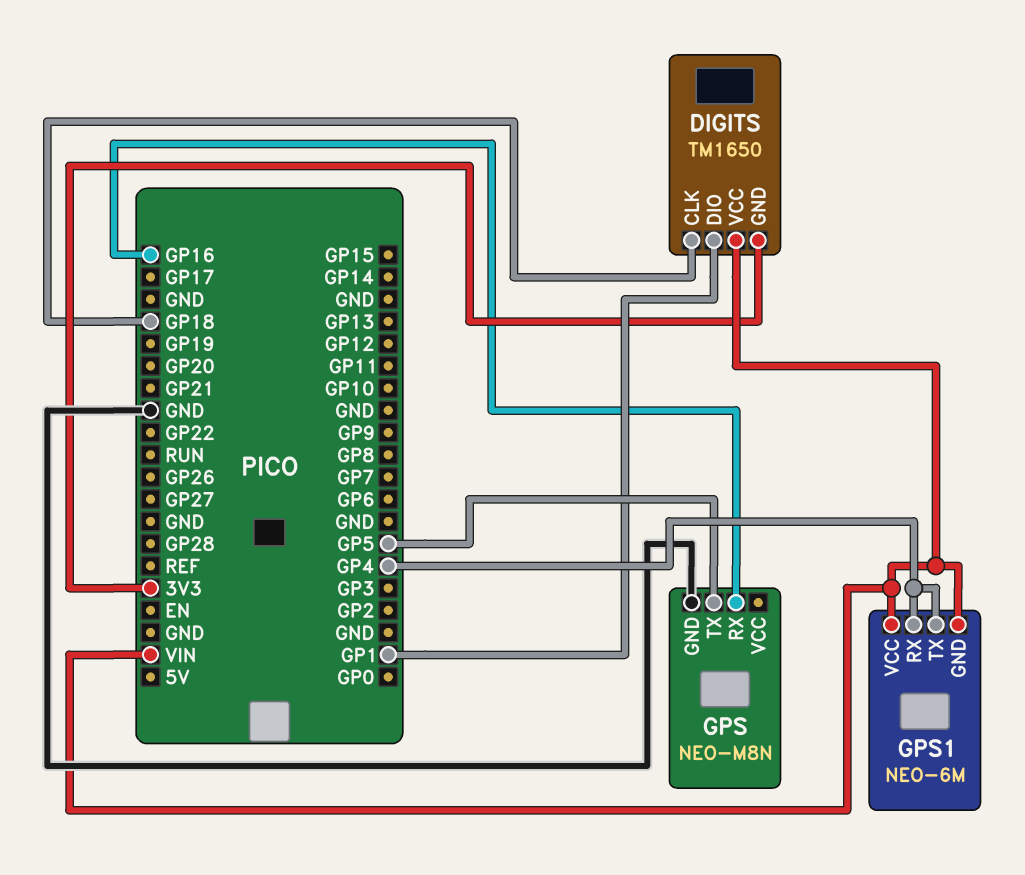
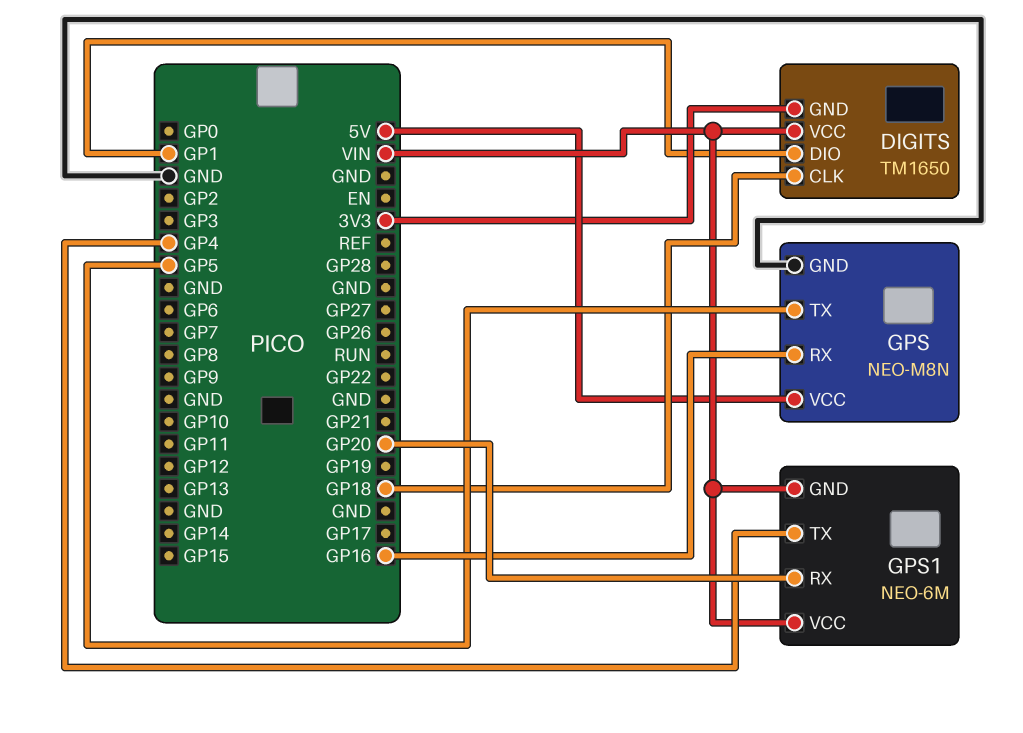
GPS pin VCC: none -> 5V
GPS1 pin RX: GP4 -> GP20

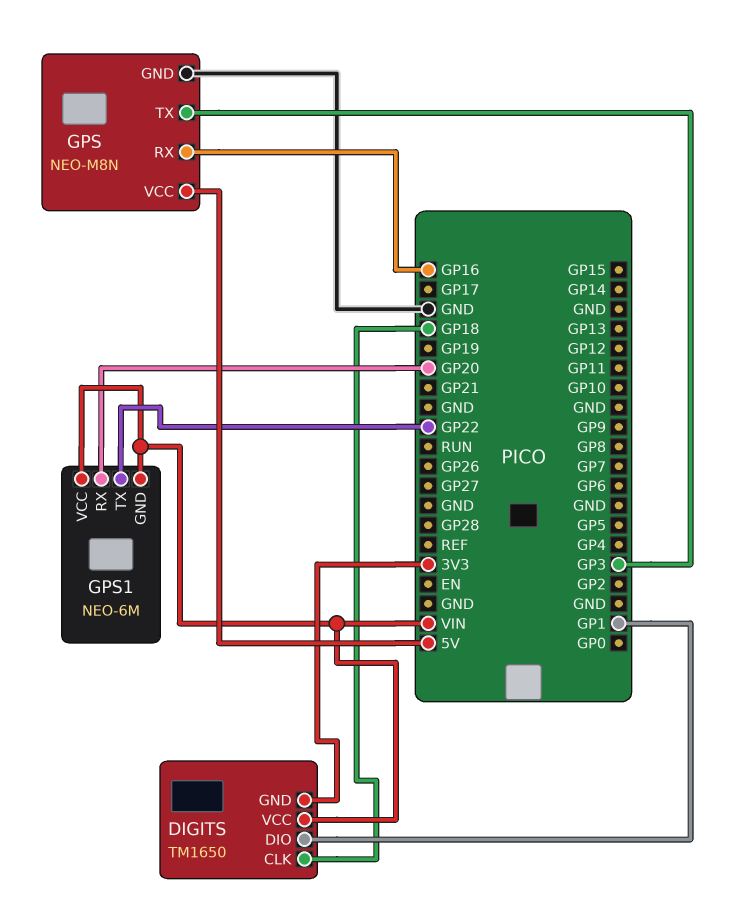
GPS pin TX: GP5 -> GP3
GPS1 pin TX: GP4 -> GP22

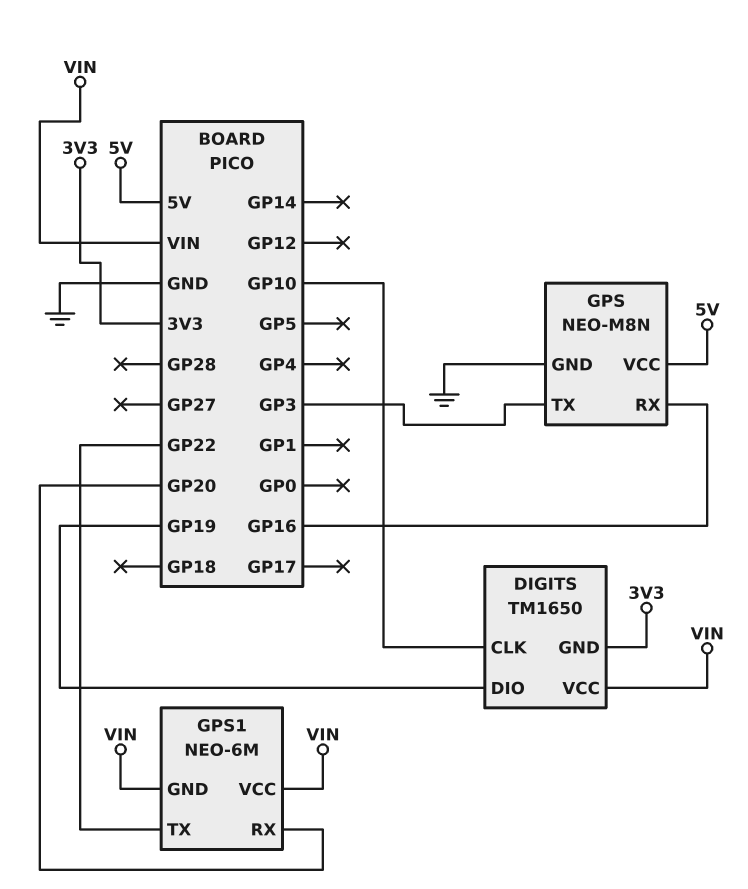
DIGITS pin CLK: GP18 -> GP10
DIGITS pin DIO: GP1 -> GP19

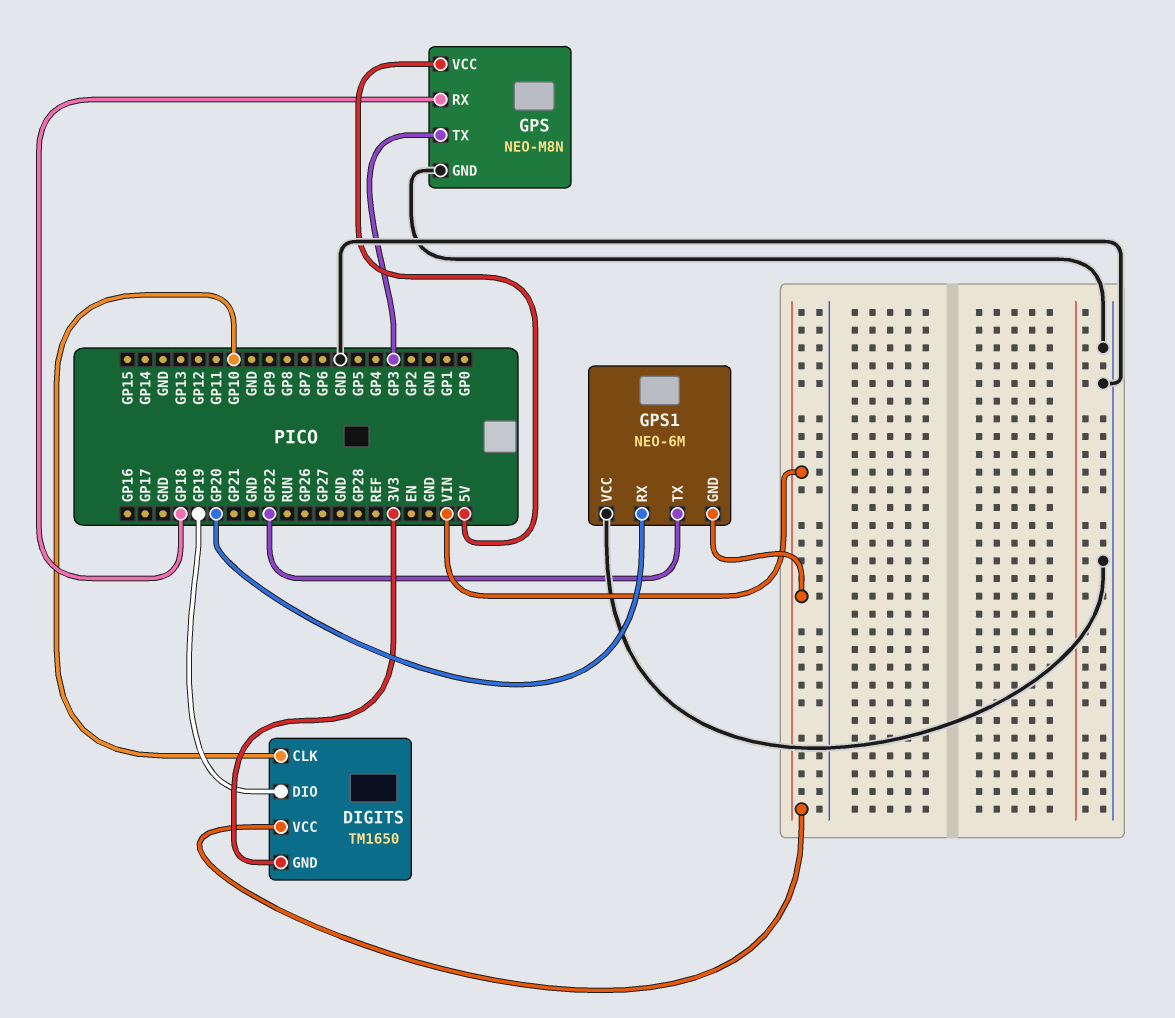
GPS pin RX: GP16 -> GP18
GPS1 pin VCC: VIN -> GND

